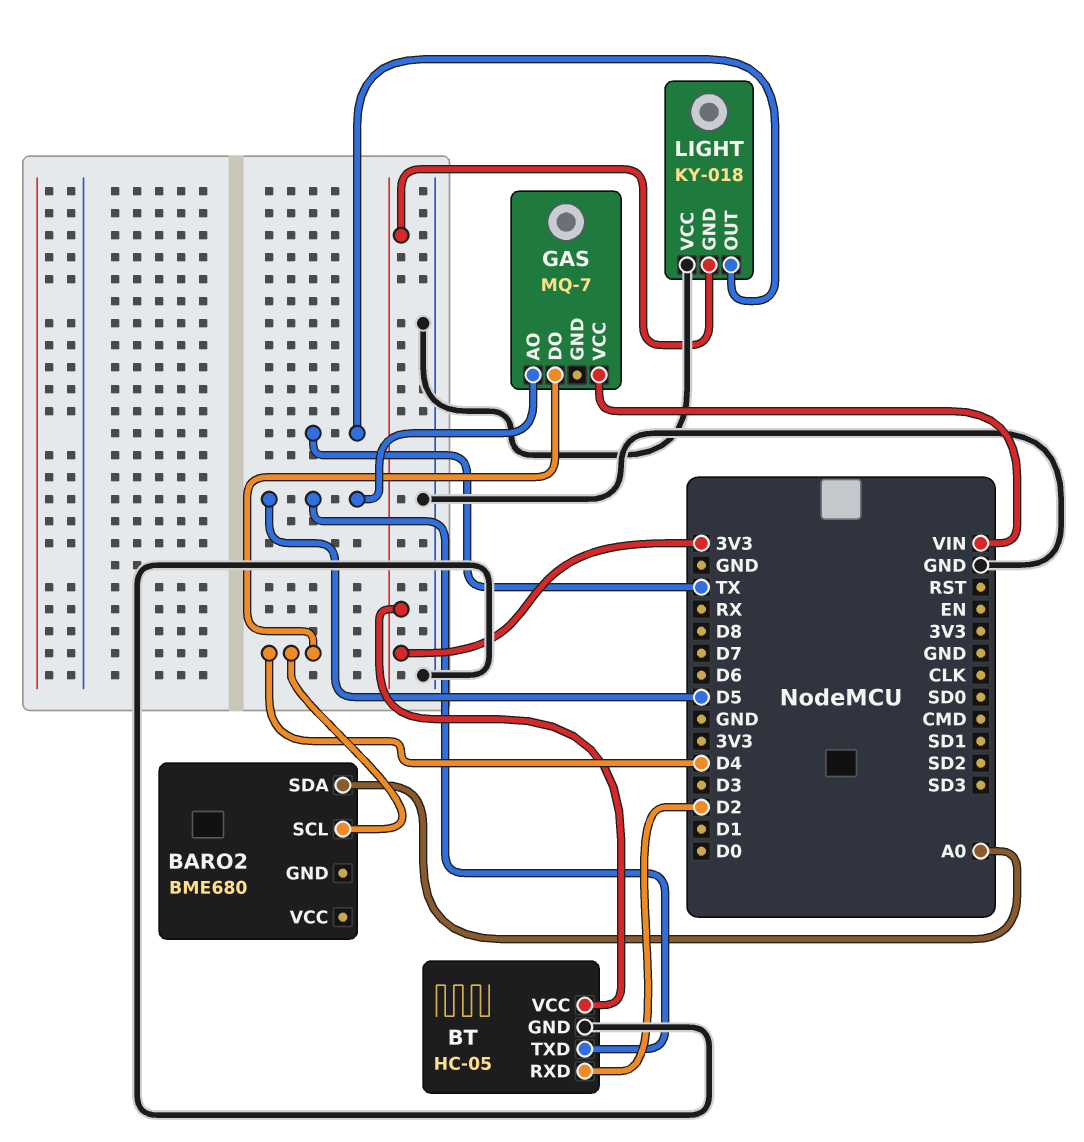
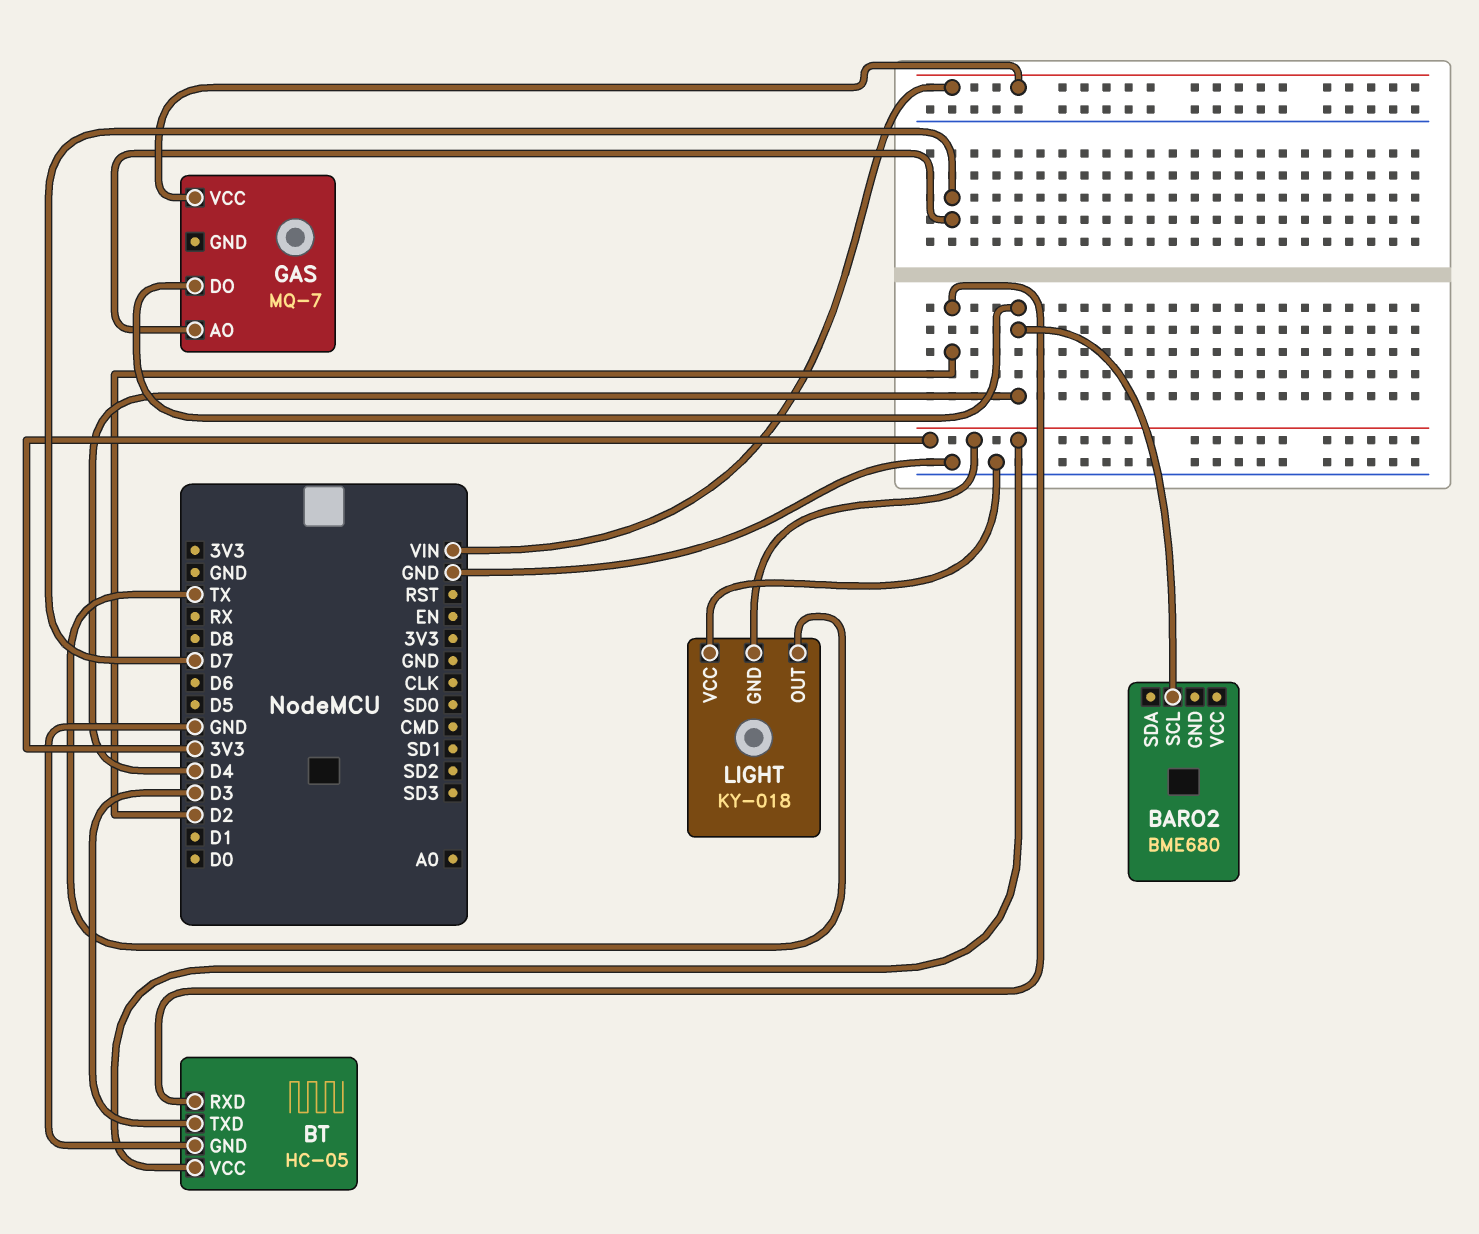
BARO2 pin SDA: A0 -> none
BT pin TXD: D5 -> D3
GAS pin AO: D5 -> D7

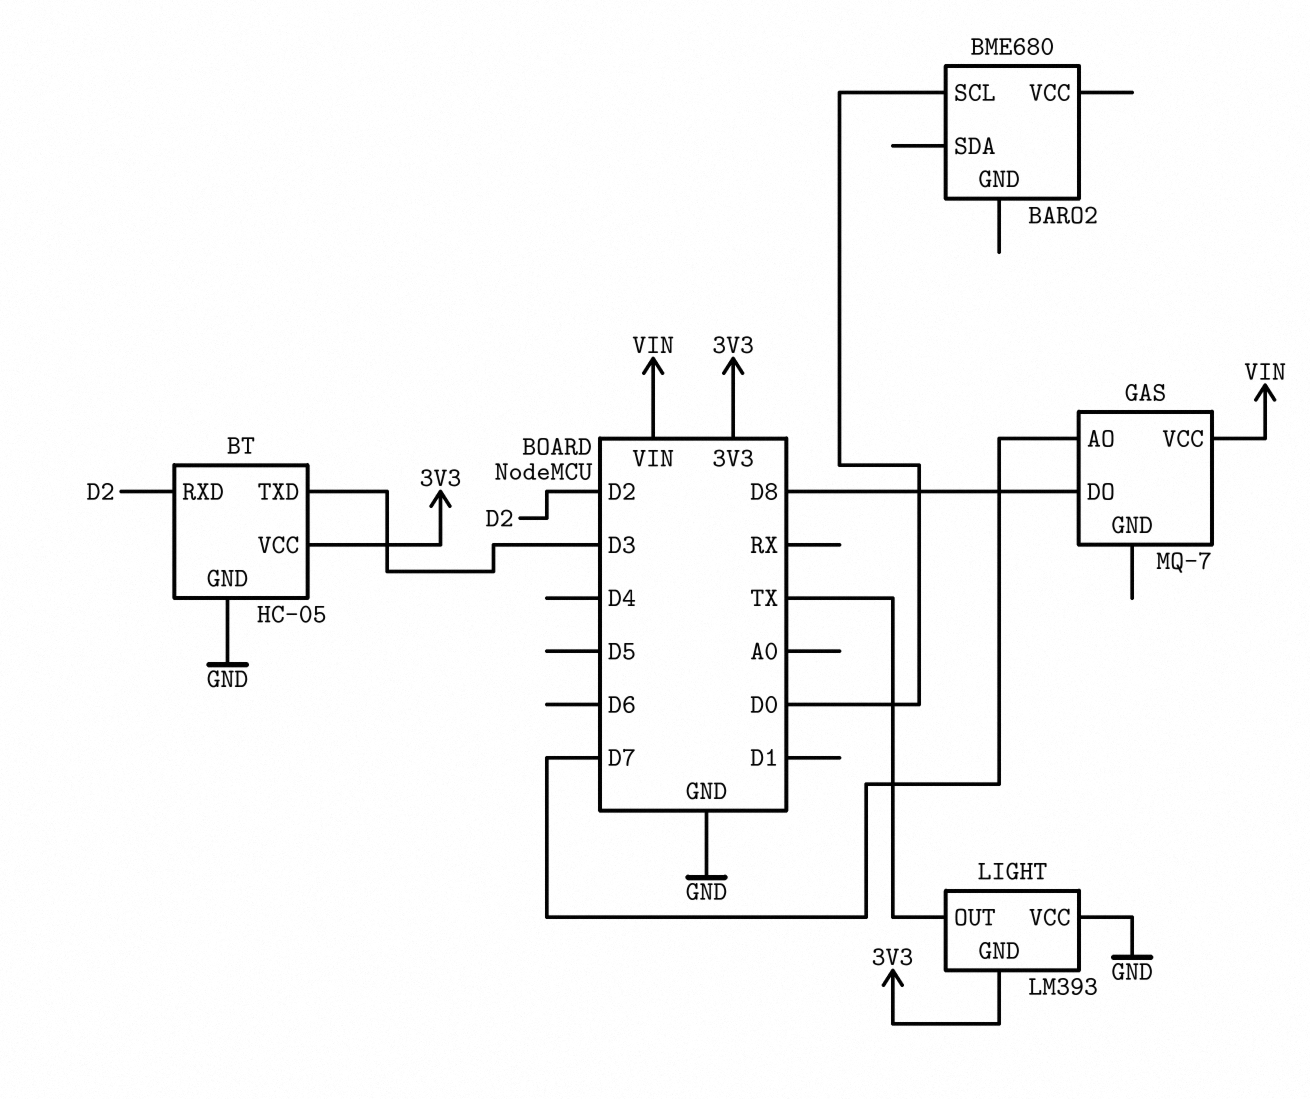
BARO2 pin SCL: D4 -> D0
GAS pin DO: D4 -> D8
LIGHT: KY-018 -> LM393

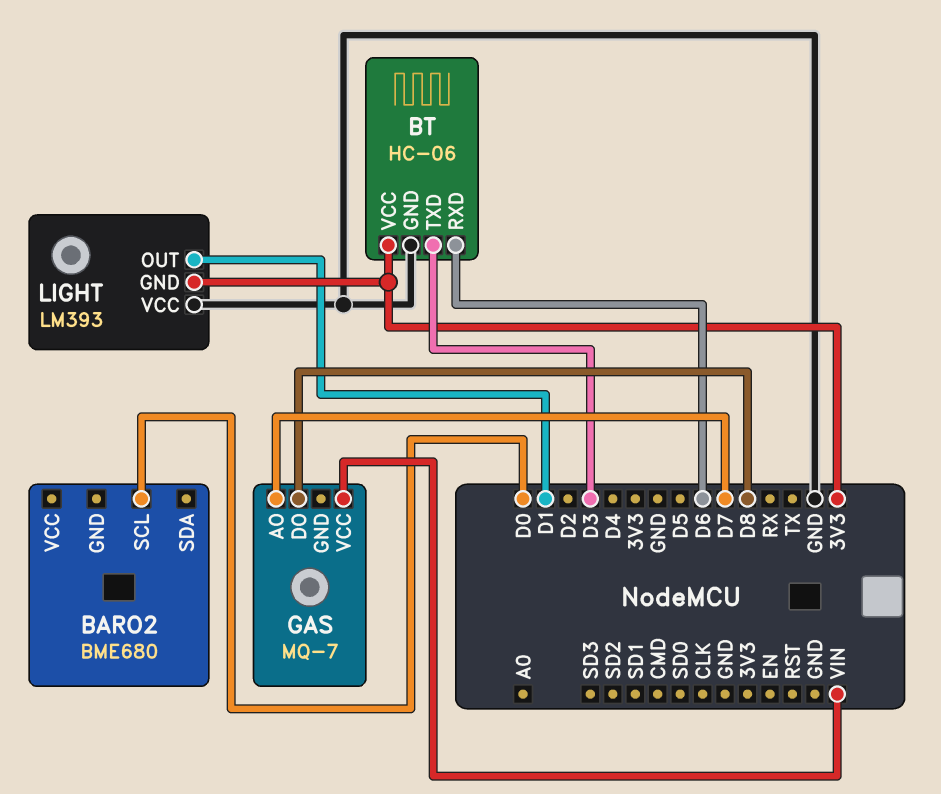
BT: HC-05 -> HC-06
BT pin RXD: D2 -> D6
LIGHT pin OUT: TX -> D1

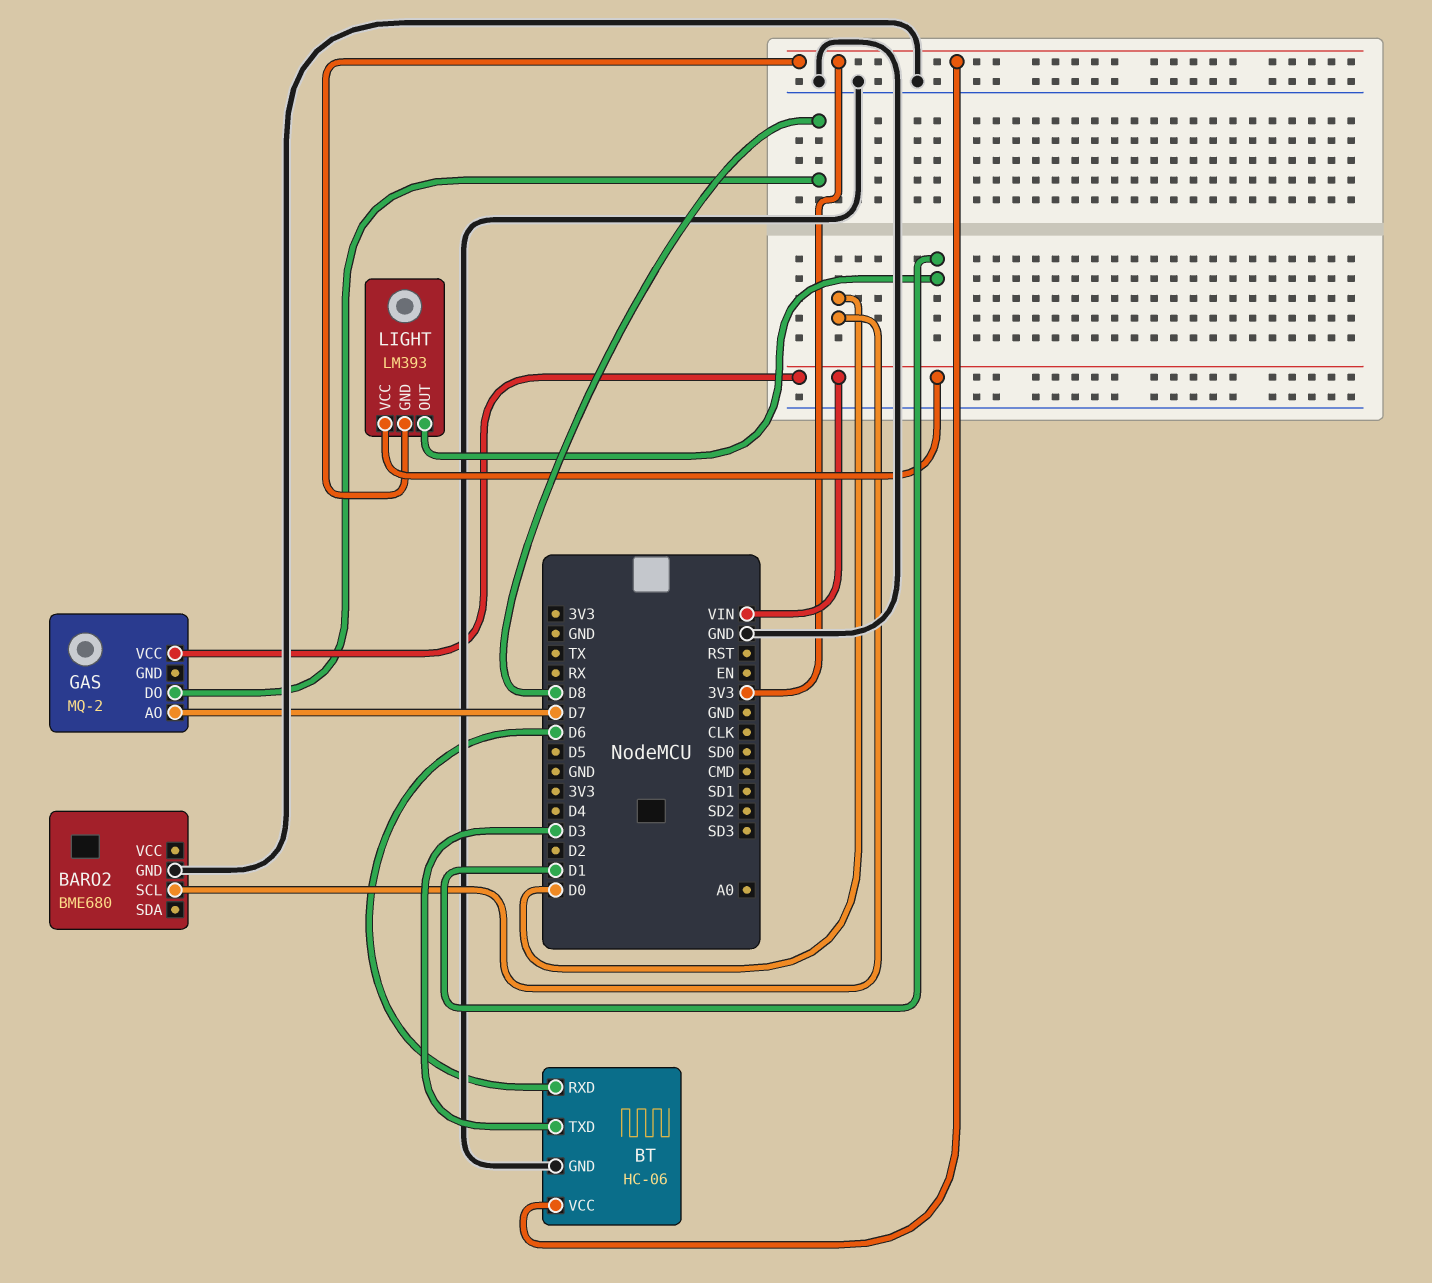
BARO2 pin GND: none -> GND
GAS: MQ-7 -> MQ-2
LIGHT pin VCC: GND -> VIN

